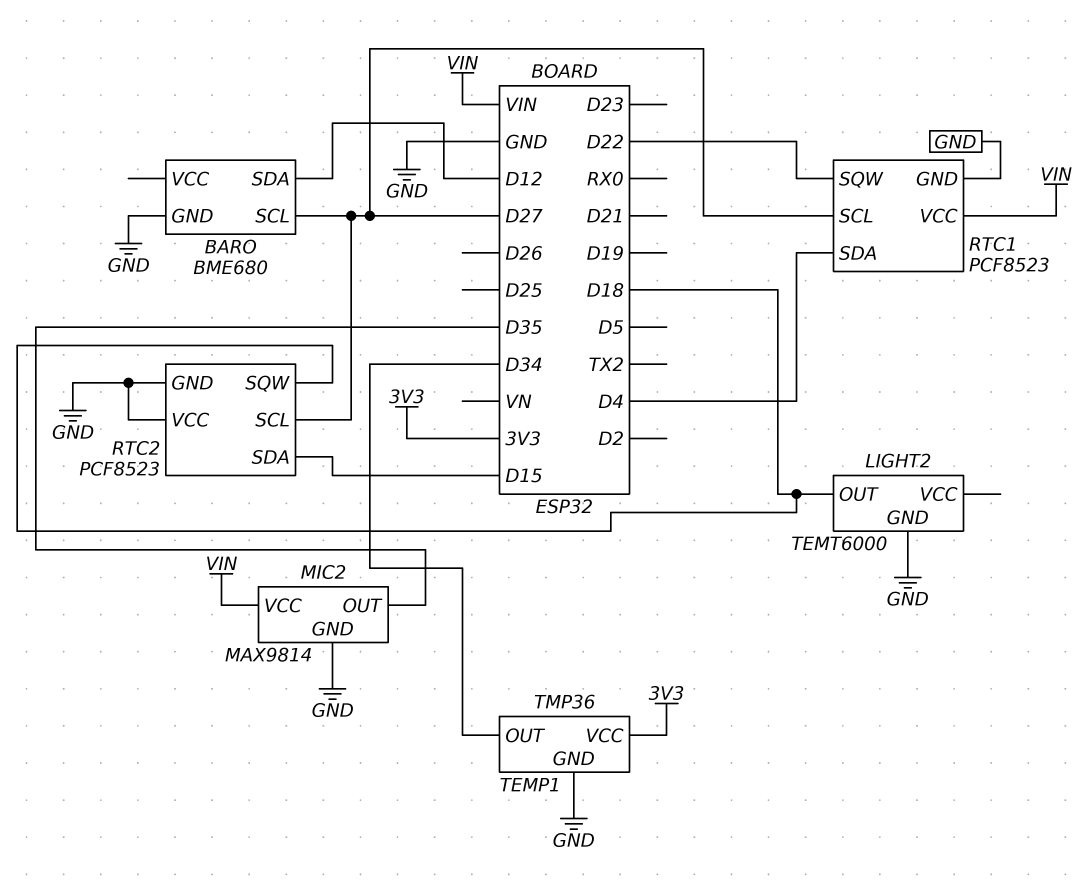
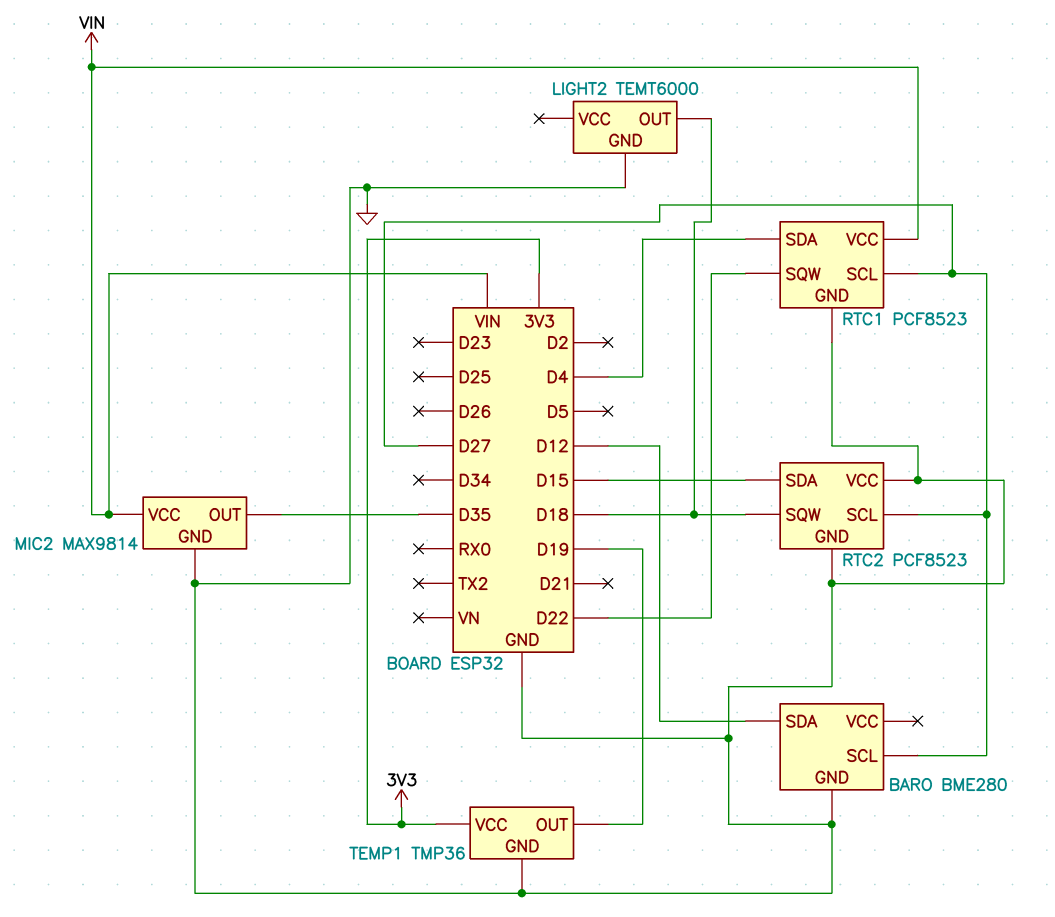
BARO: BME680 -> BME280
TEMP1 pin OUT: D34 -> D19

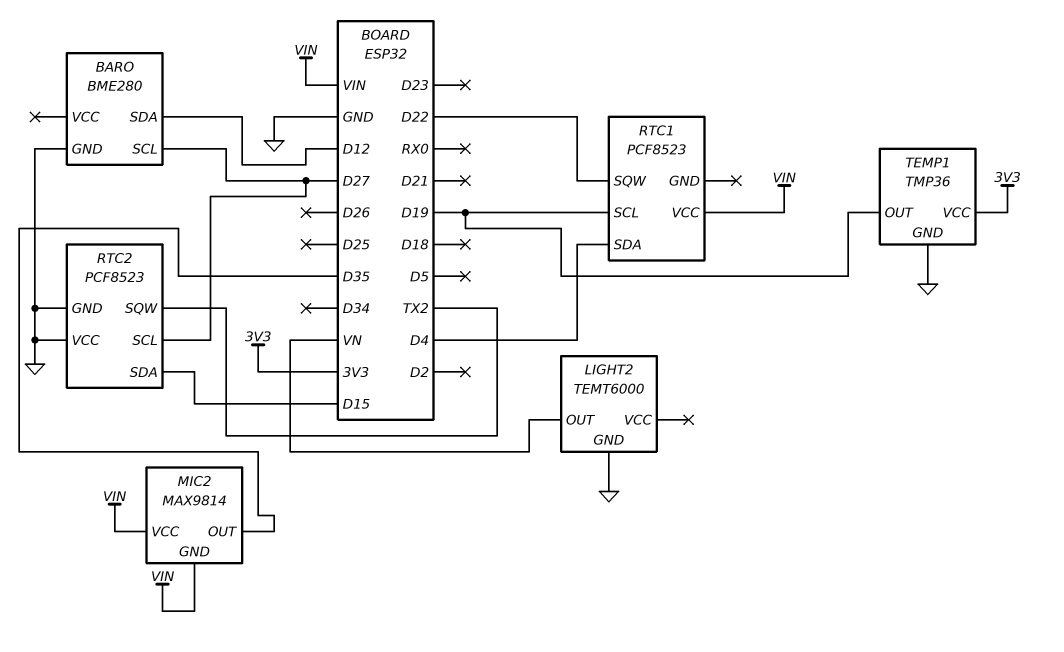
LIGHT2 pin OUT: D18 -> VN
MIC2 pin GND: GND -> VIN
RTC1 pin GND: GND -> none
RTC1 pin SCL: D27 -> D19
RTC2 pin SQW: D18 -> TX2

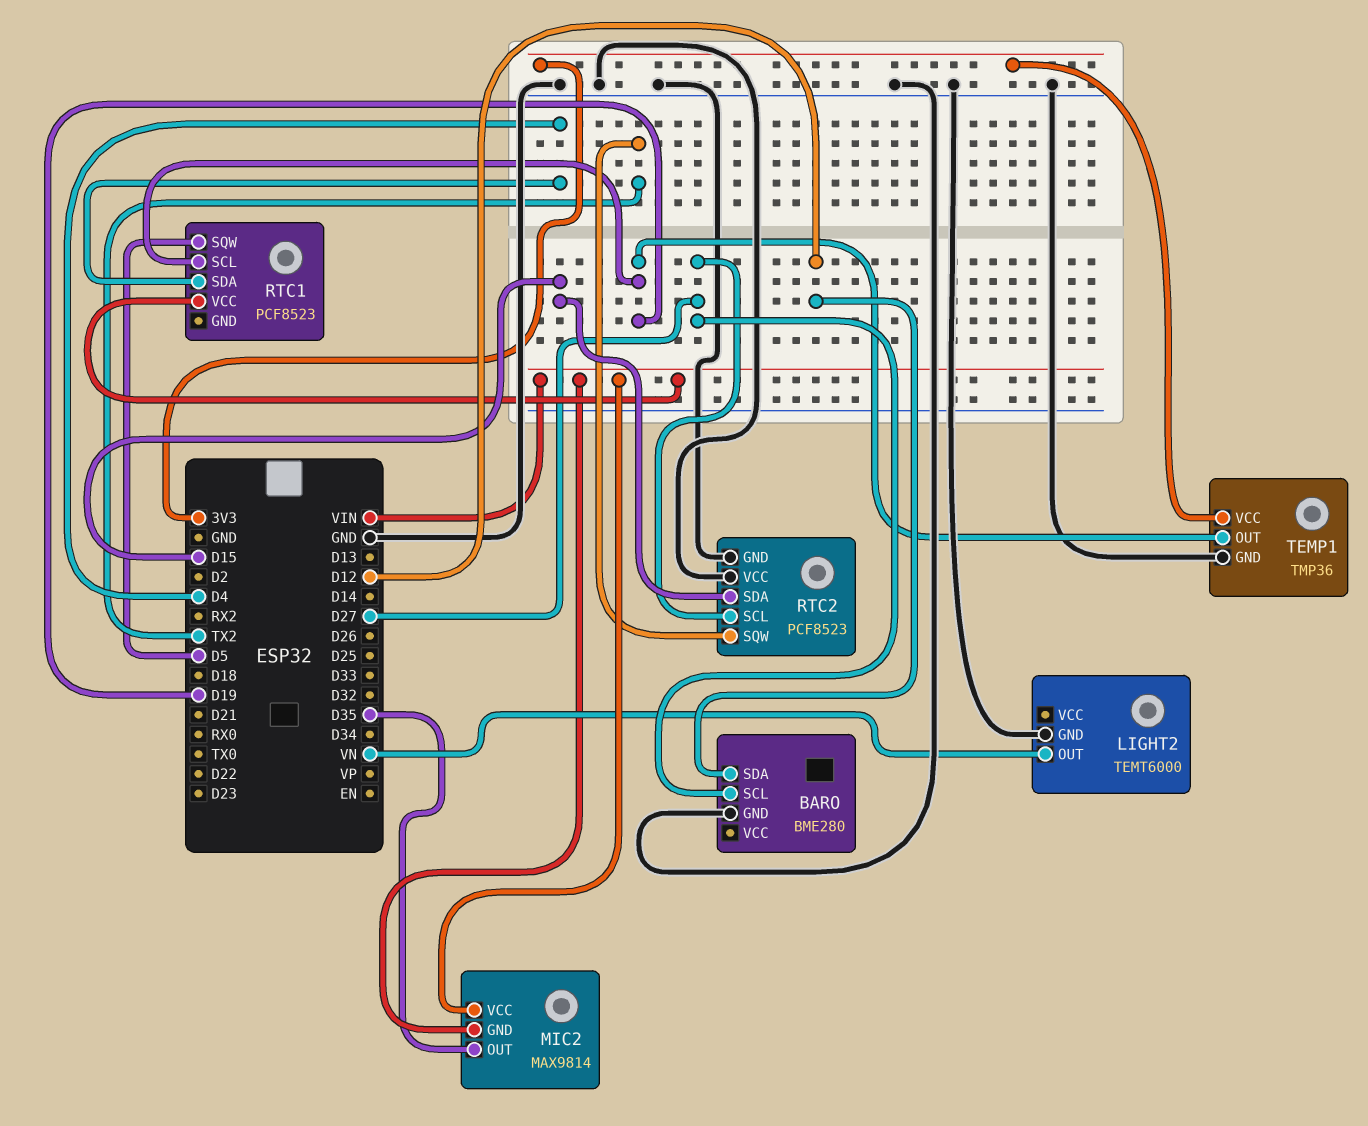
RTC1 pin SQW: D22 -> D5

